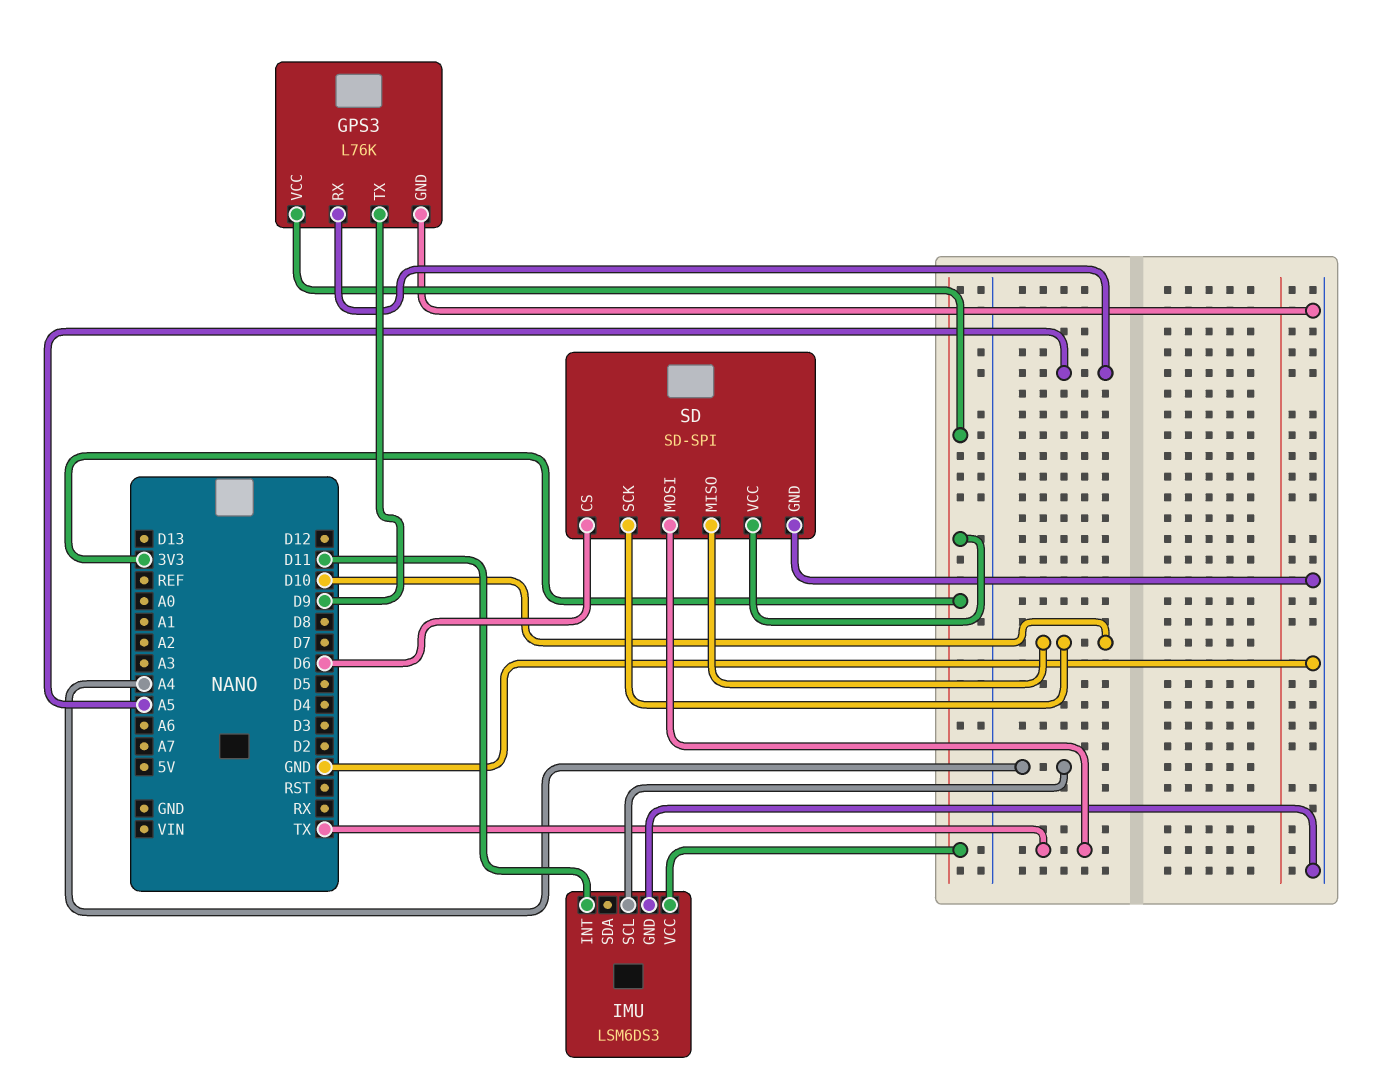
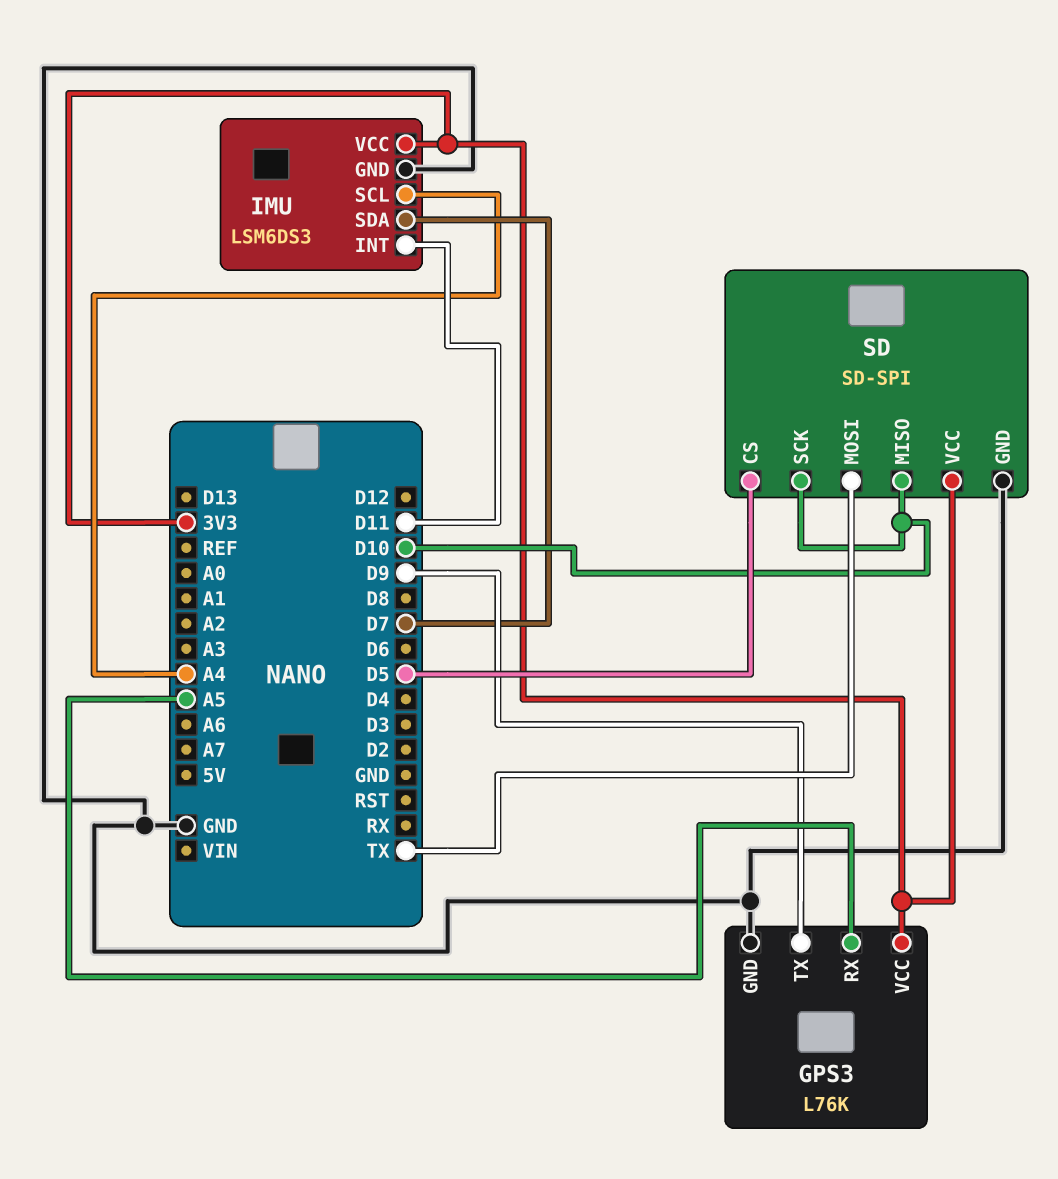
IMU pin SDA: none -> D7
SD pin CS: D6 -> D5

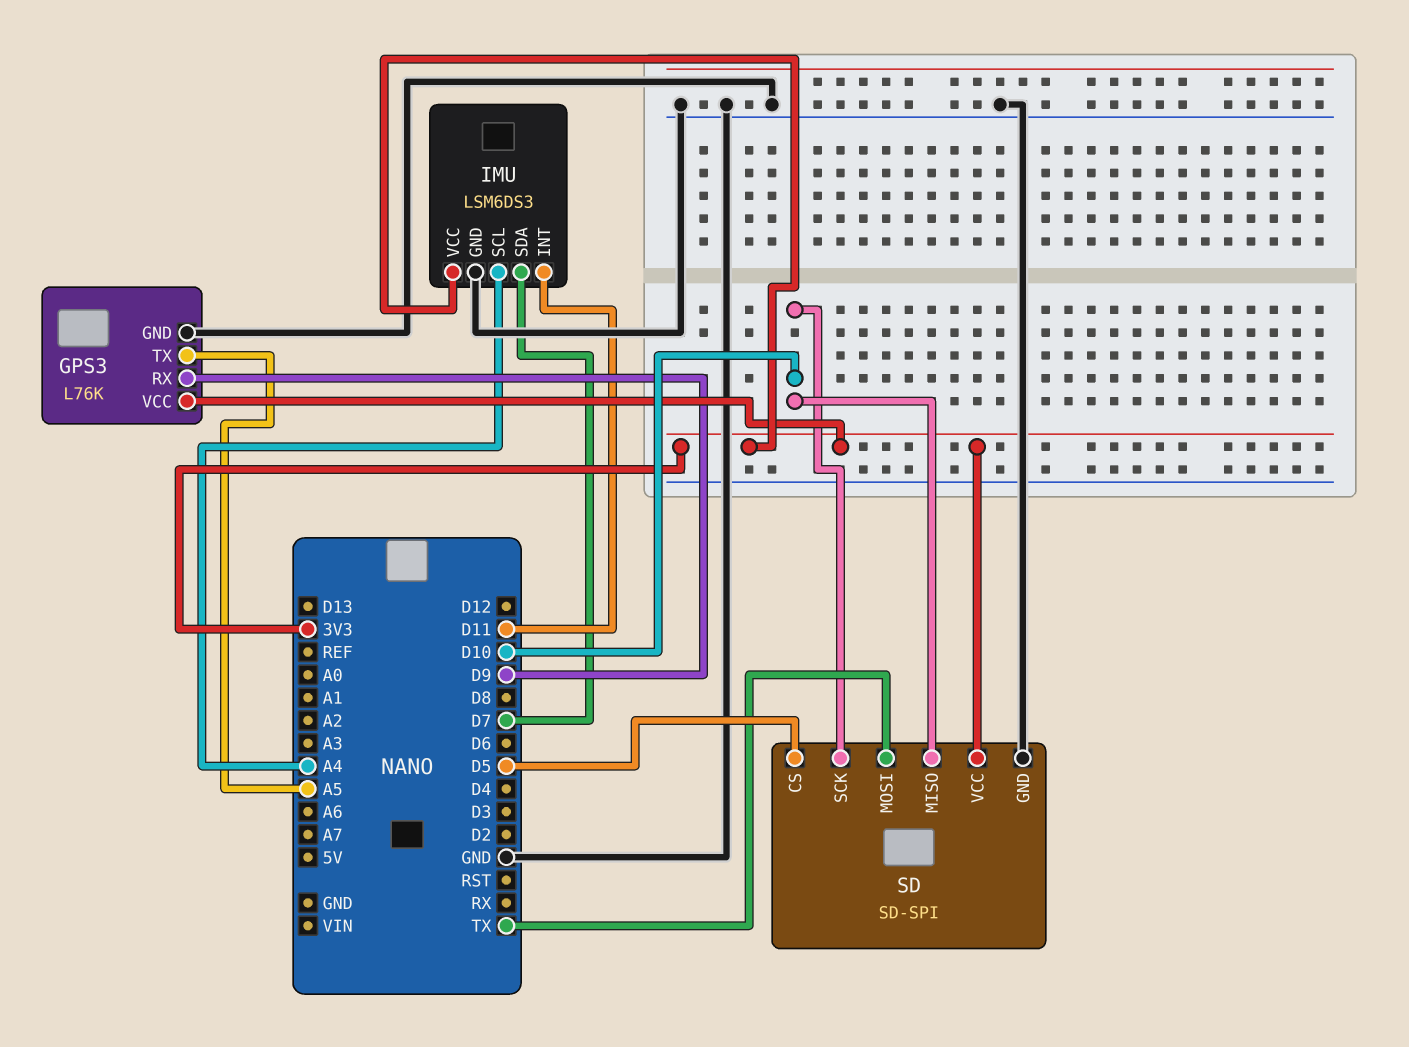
GPS3 pin RX: A5 -> D9
GPS3 pin TX: D9 -> A5

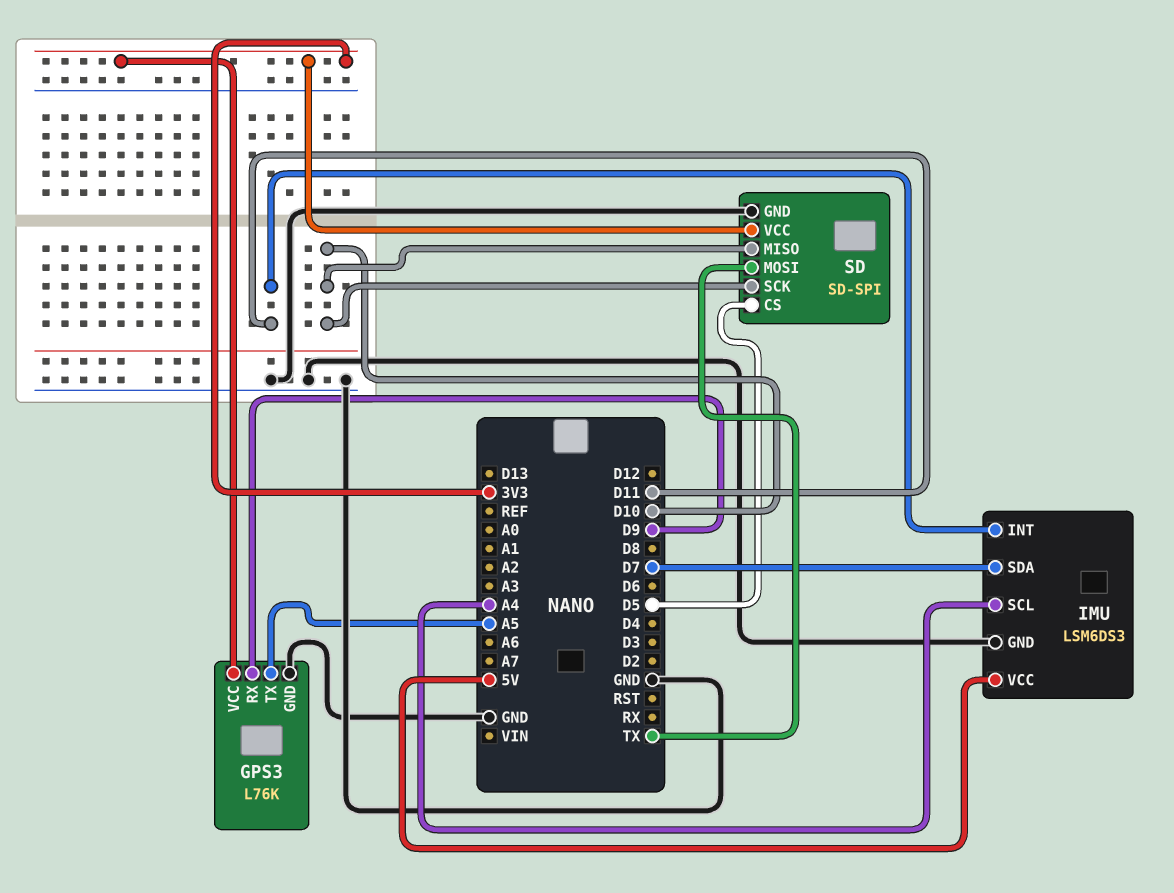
IMU pin VCC: 3V3 -> 5V

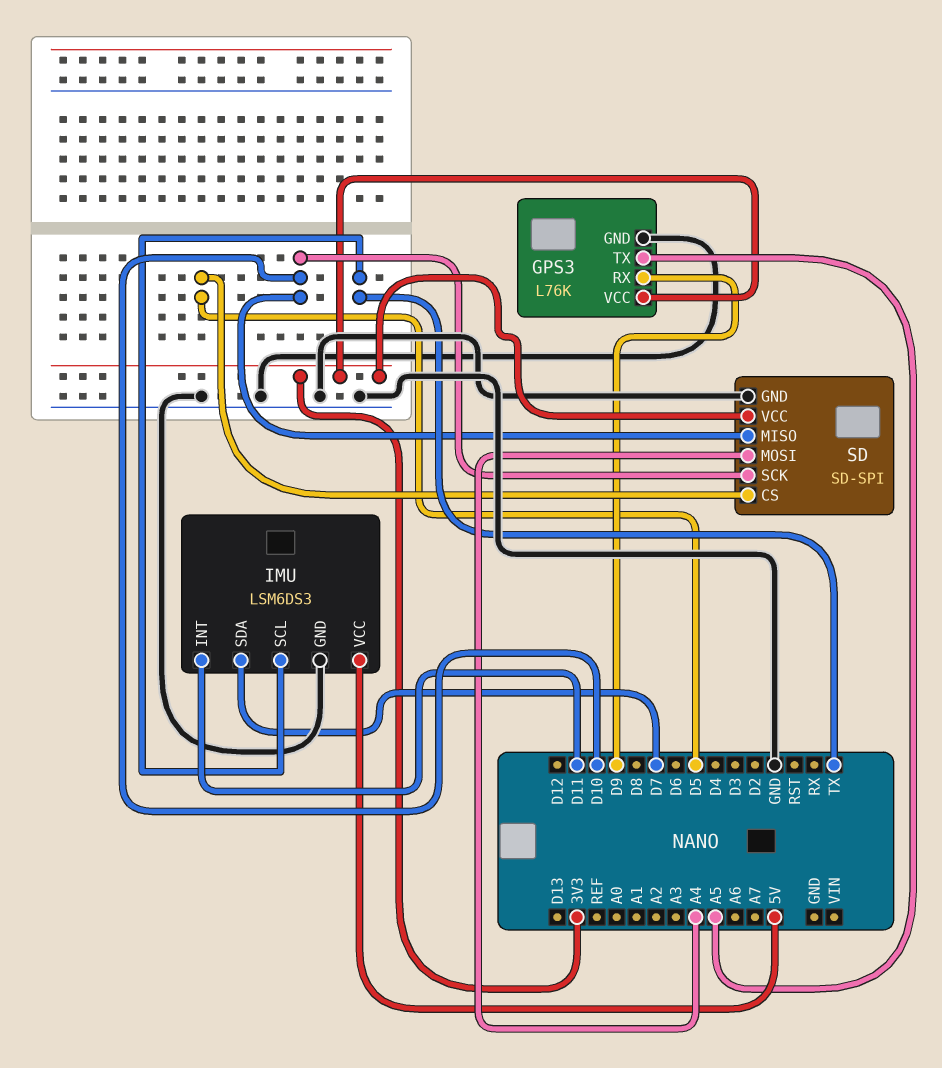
IMU pin SCL: A4 -> TX
SD pin MOSI: TX -> A4

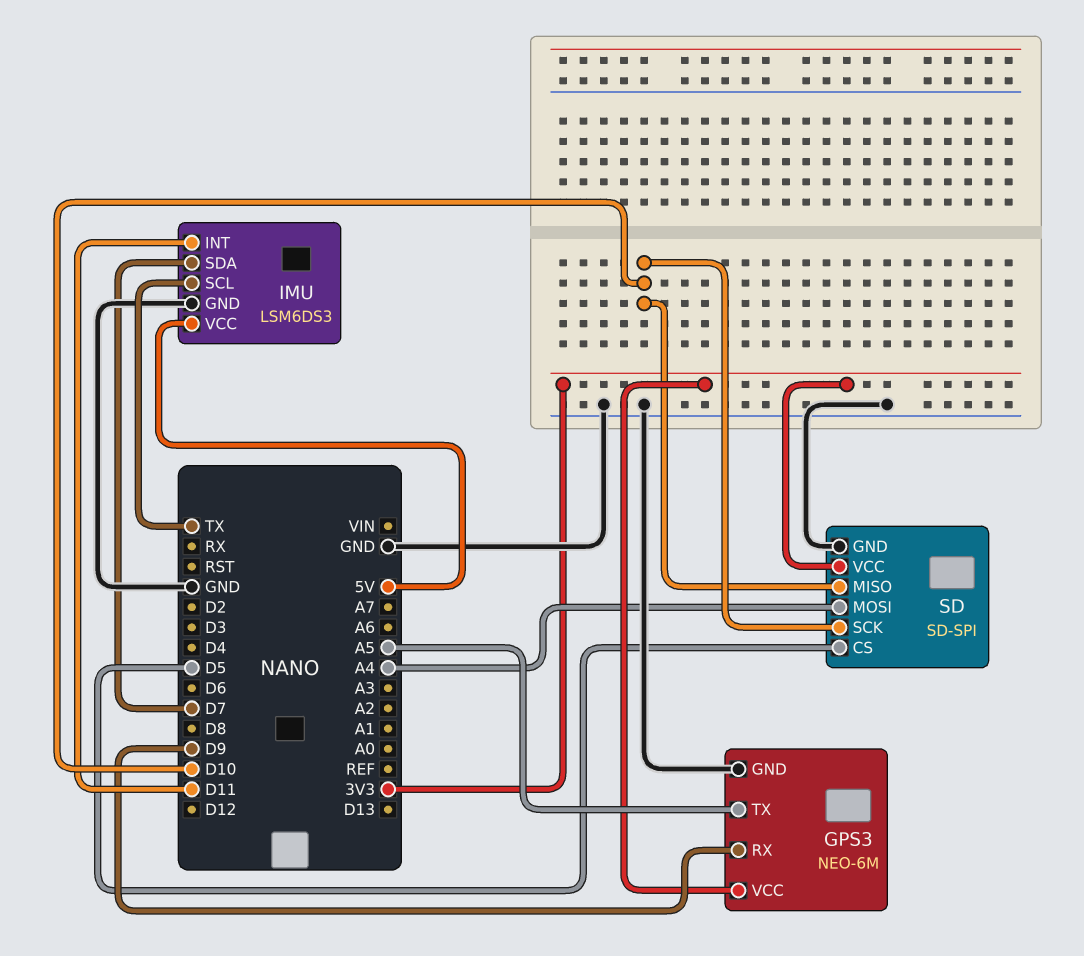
GPS3: L76K -> NEO-6M

